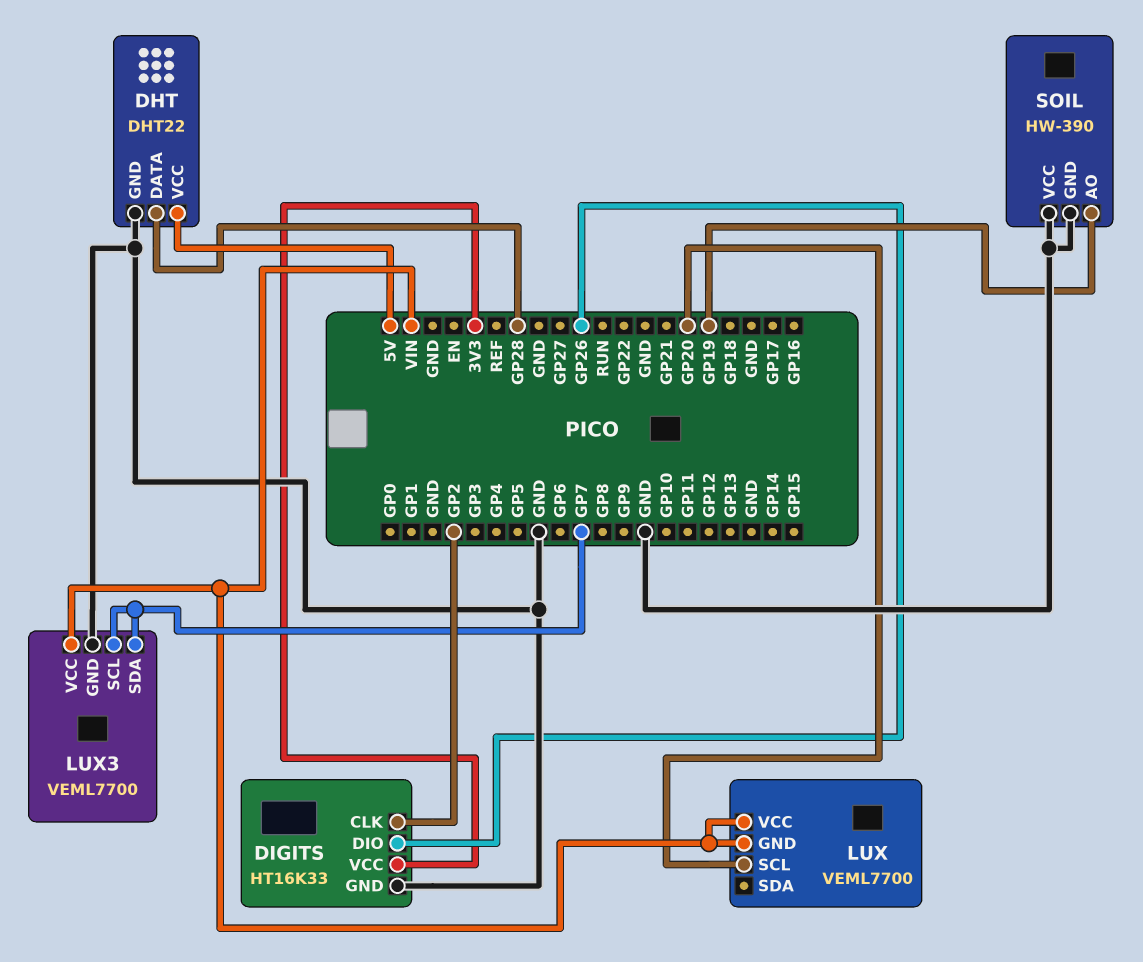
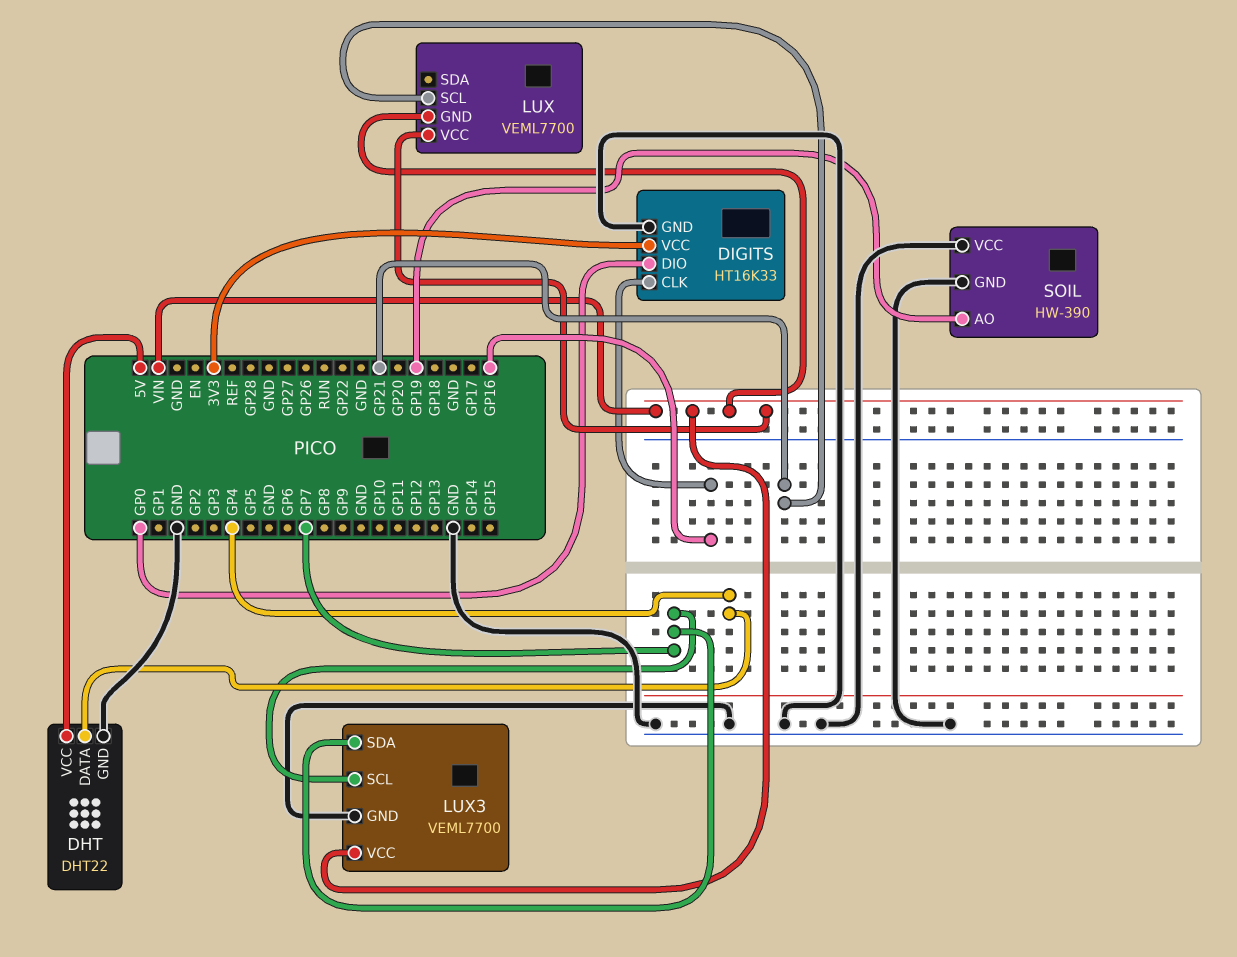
DHT pin DATA: GP28 -> GP4
DIGITS pin CLK: GP2 -> GP16
DIGITS pin DIO: GP26 -> GP0
LUX pin SCL: GP20 -> GP21

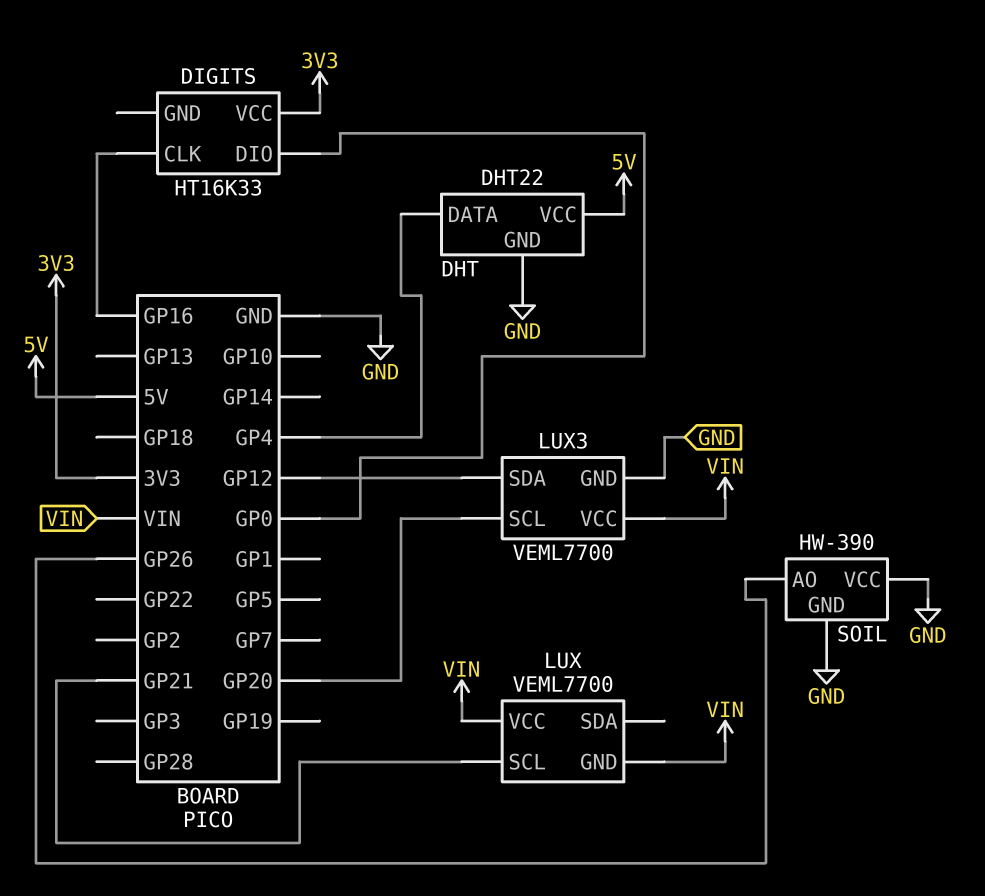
DIGITS pin GND: GND -> none
LUX3 pin SCL: GP7 -> GP20
LUX3 pin SDA: GP7 -> GP12
SOIL pin AO: GP19 -> GP26

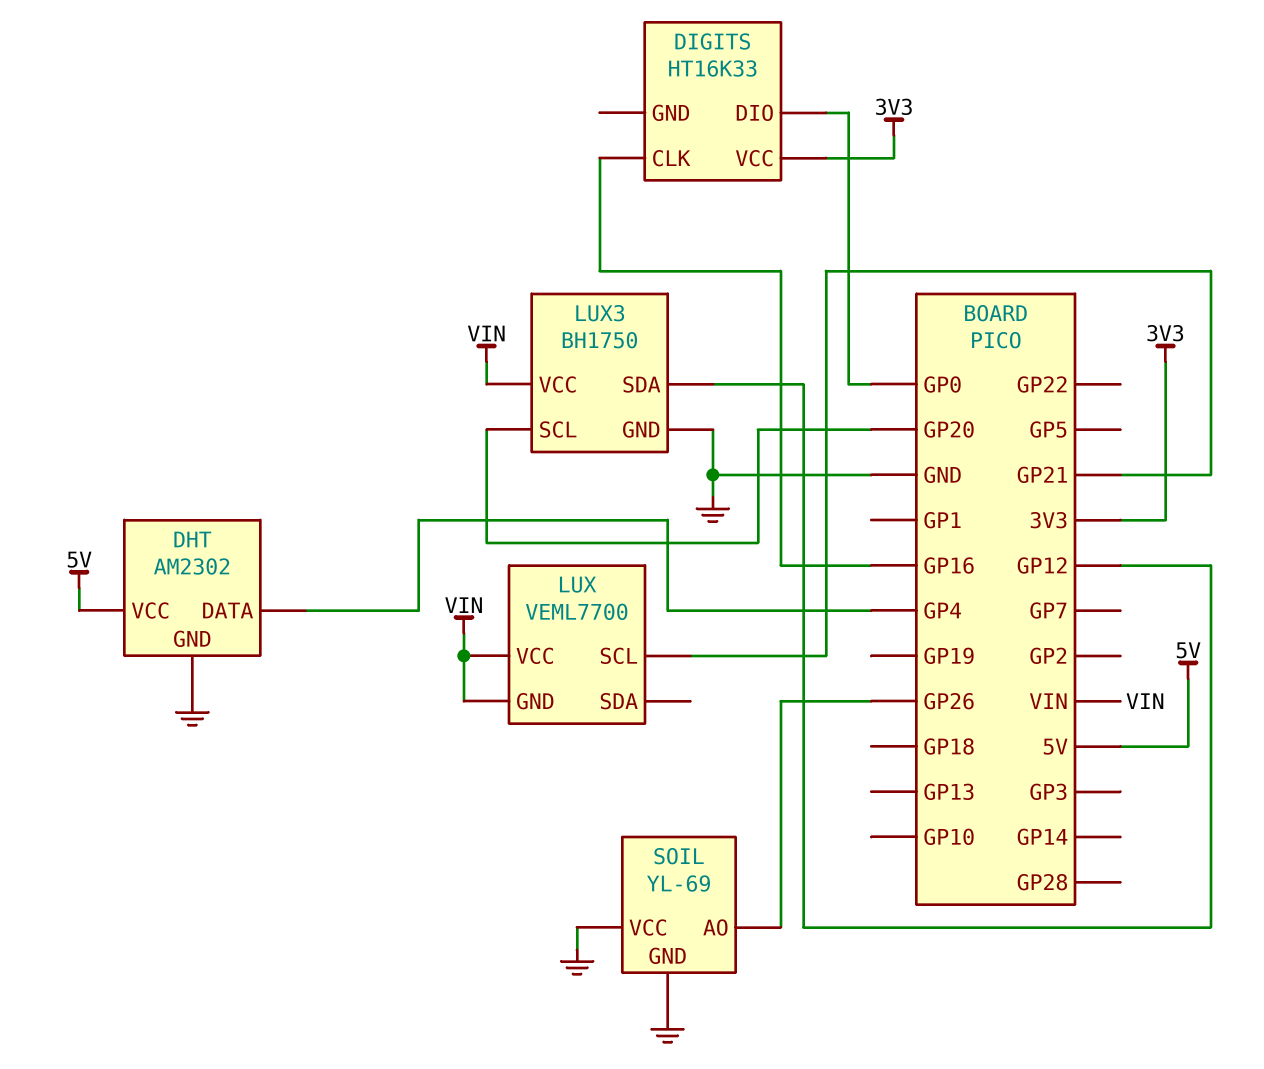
DHT: DHT22 -> AM2302
LUX3: VEML7700 -> BH1750
SOIL: HW-390 -> YL-69

